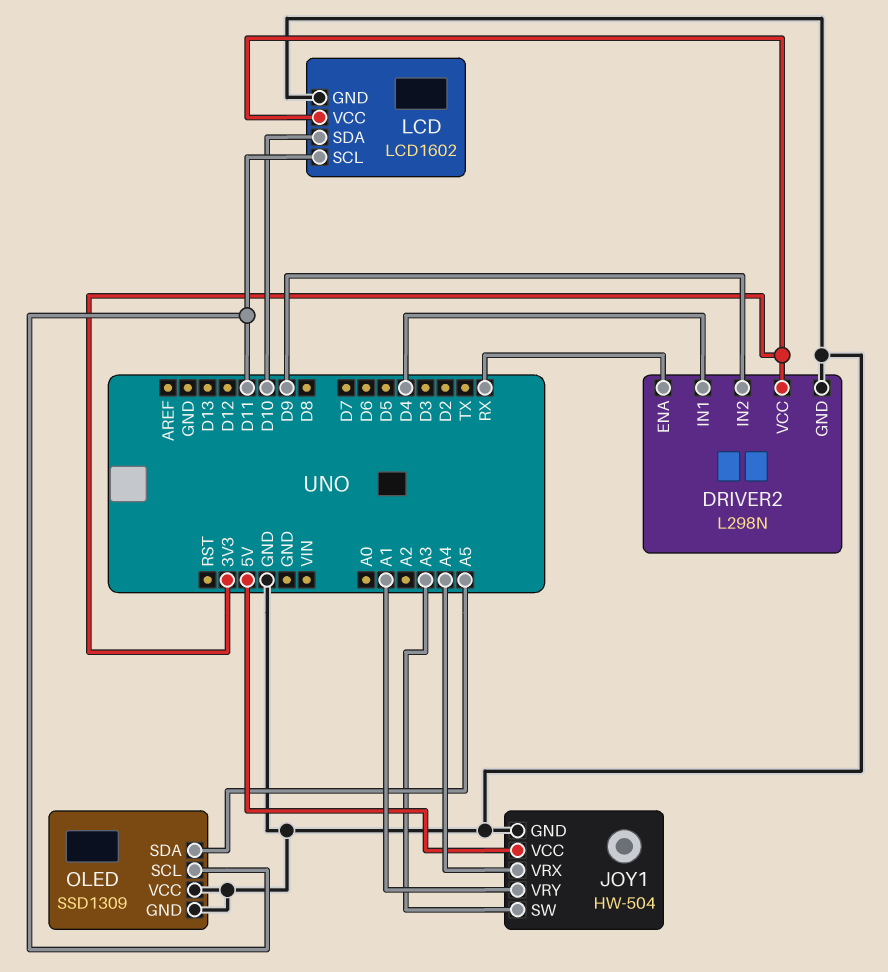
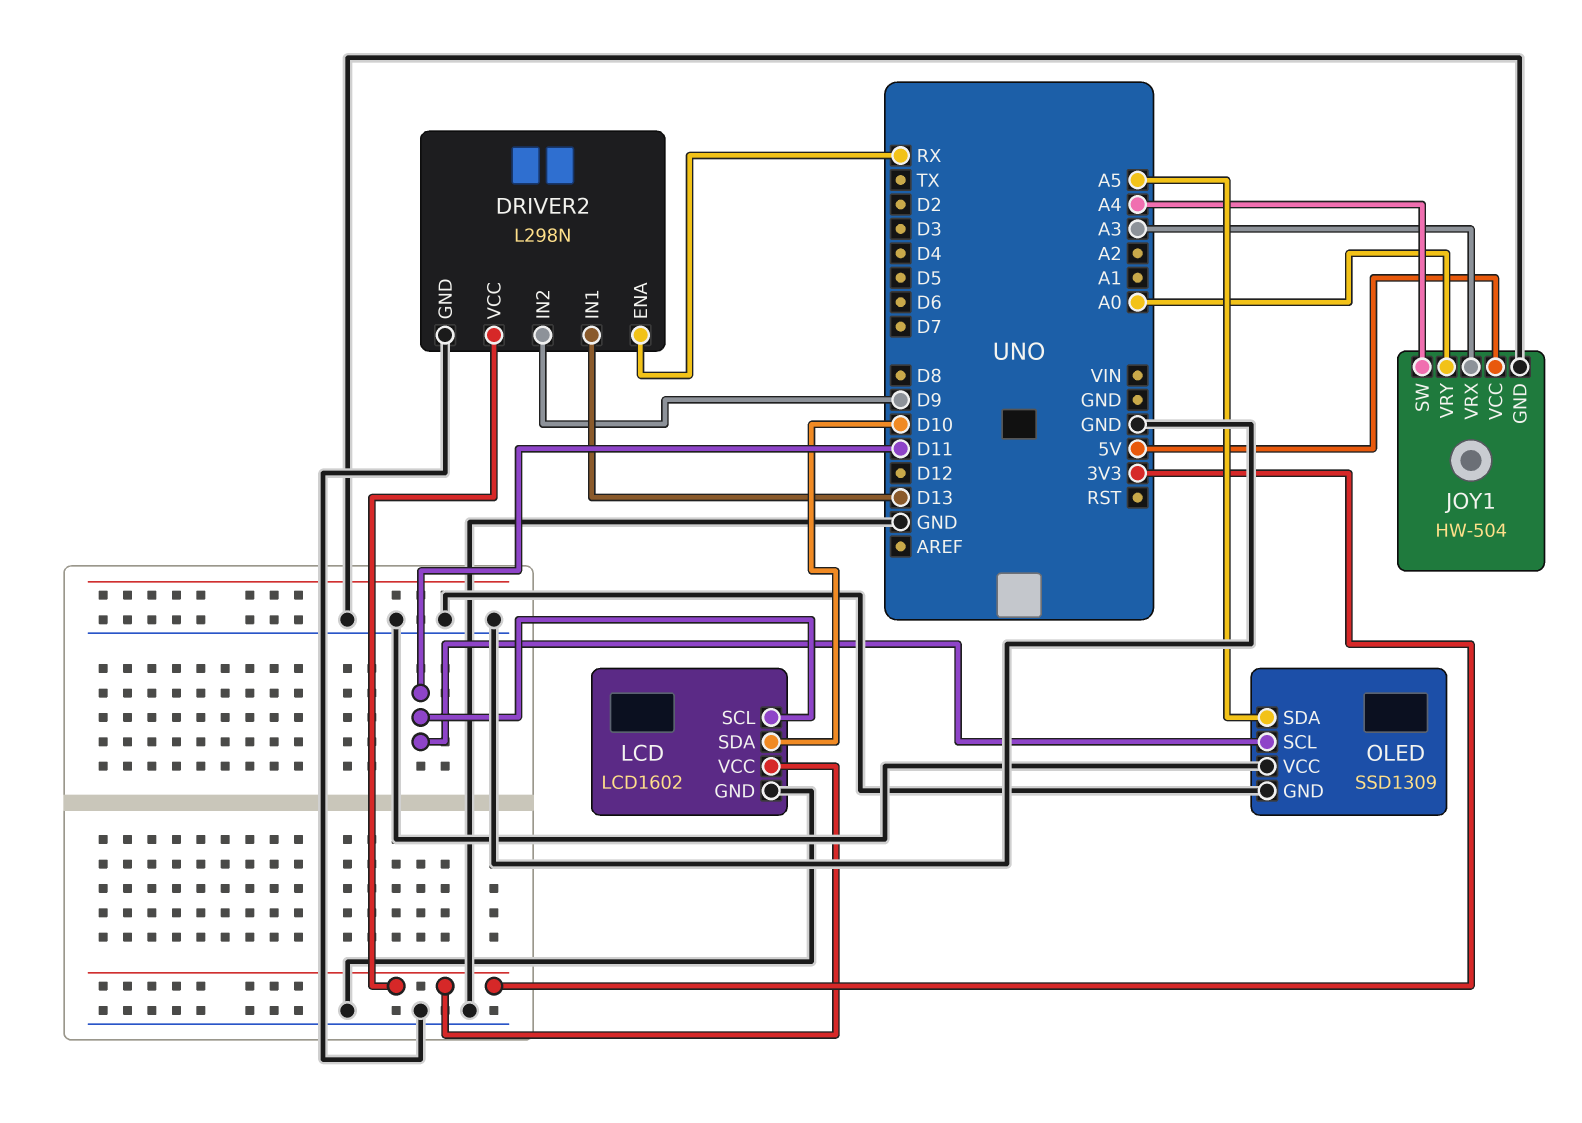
DRIVER2 pin IN1: D4 -> D13
JOY1 pin SW: A3 -> A4
JOY1 pin VRX: A4 -> A3
JOY1 pin VRY: A1 -> A0

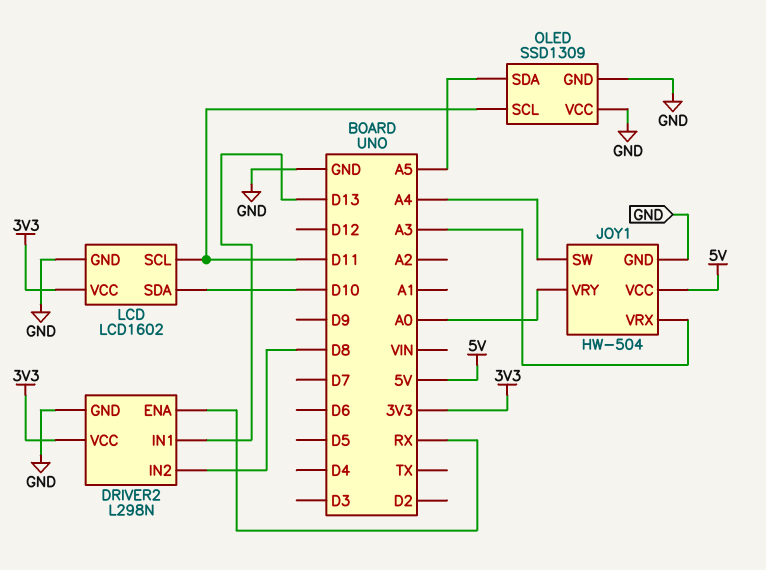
DRIVER2 pin IN2: D9 -> D8

